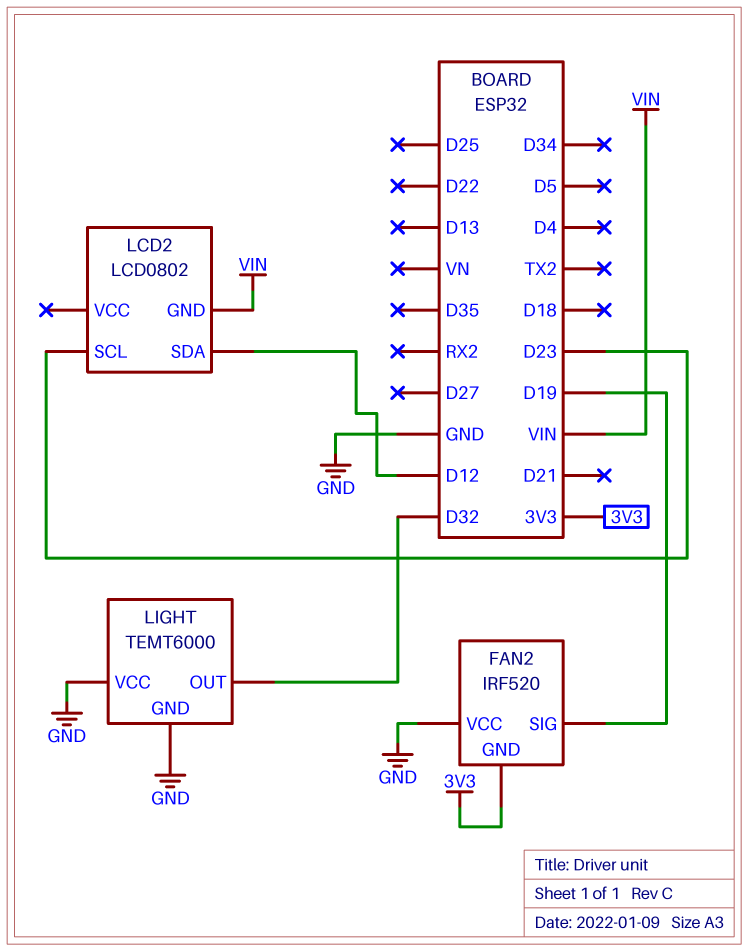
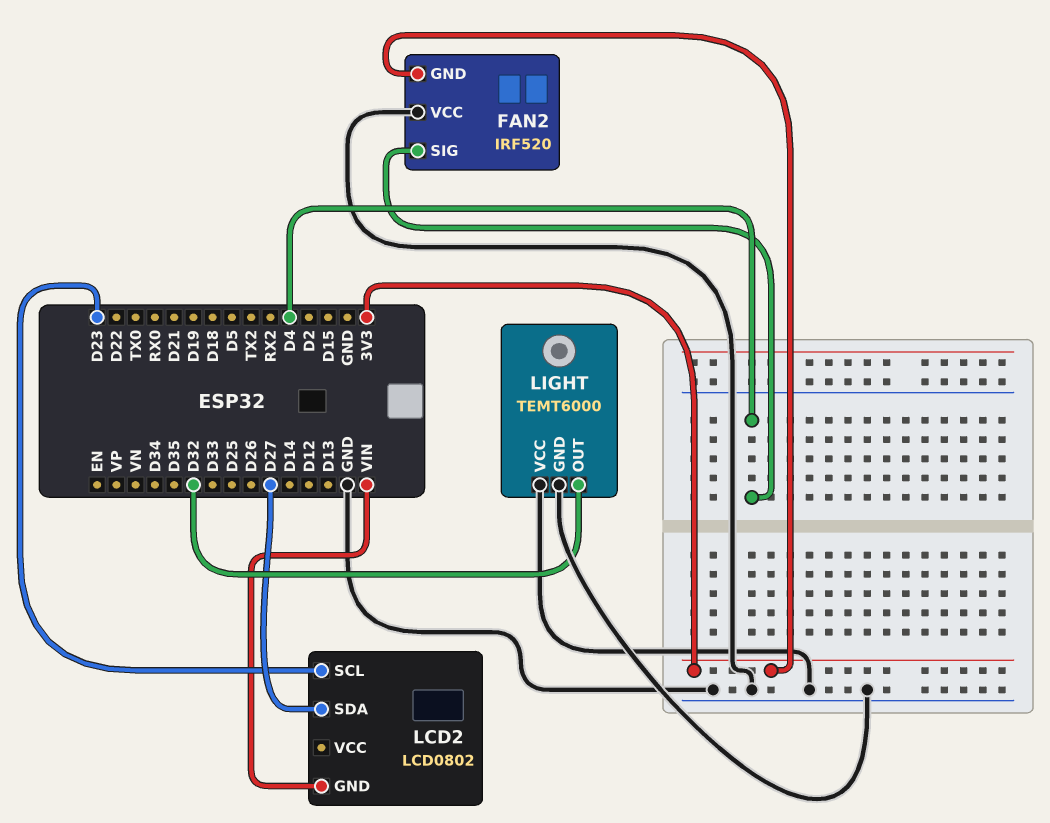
FAN2 pin SIG: D19 -> D4
LCD2 pin SDA: D12 -> D27

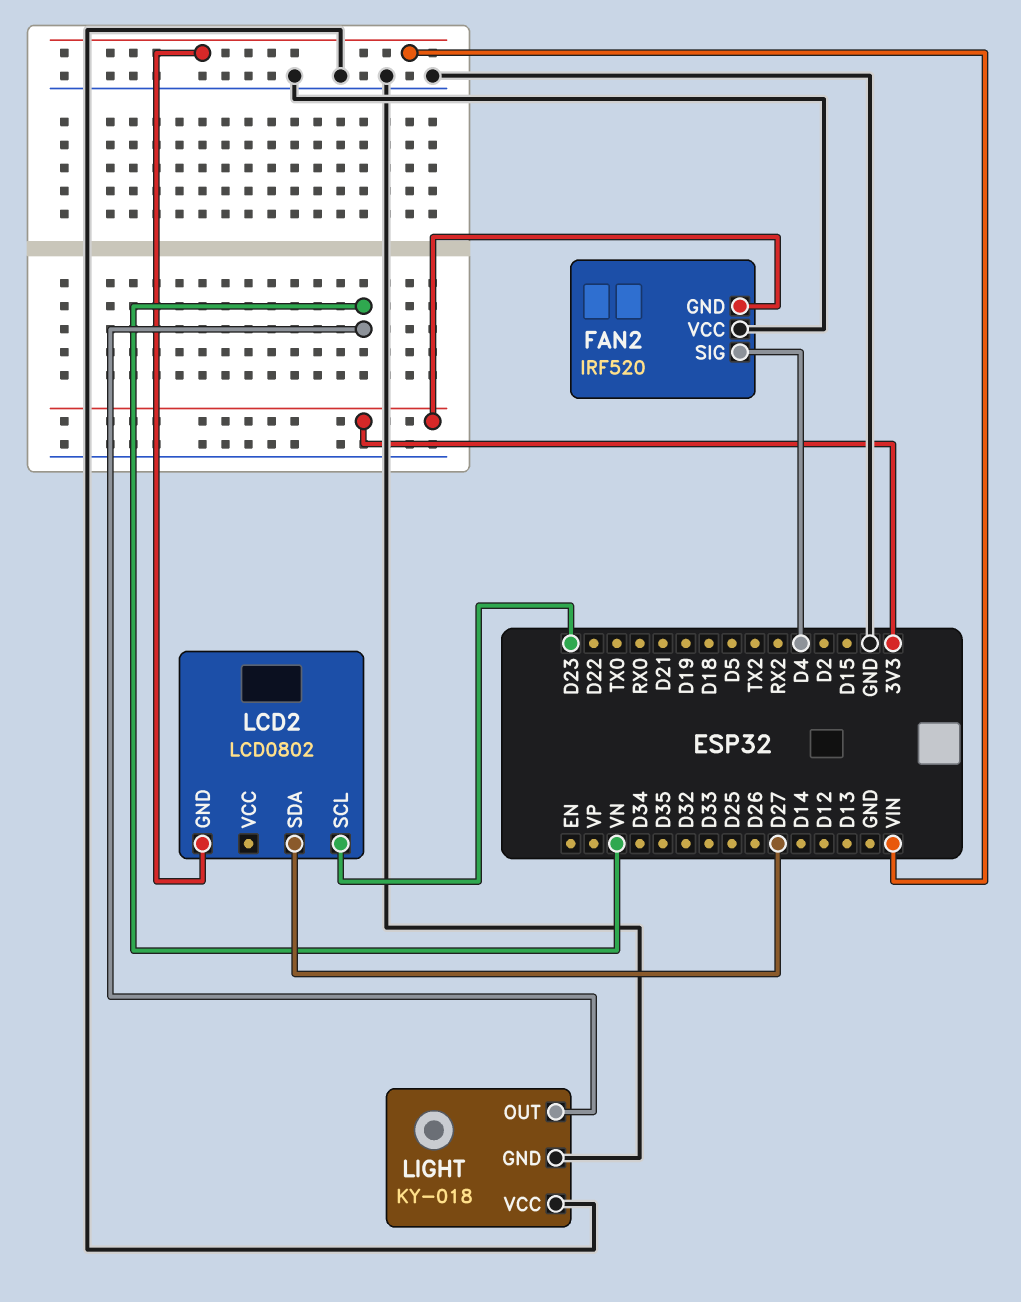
LIGHT: TEMT6000 -> KY-018
LIGHT pin OUT: D32 -> VN

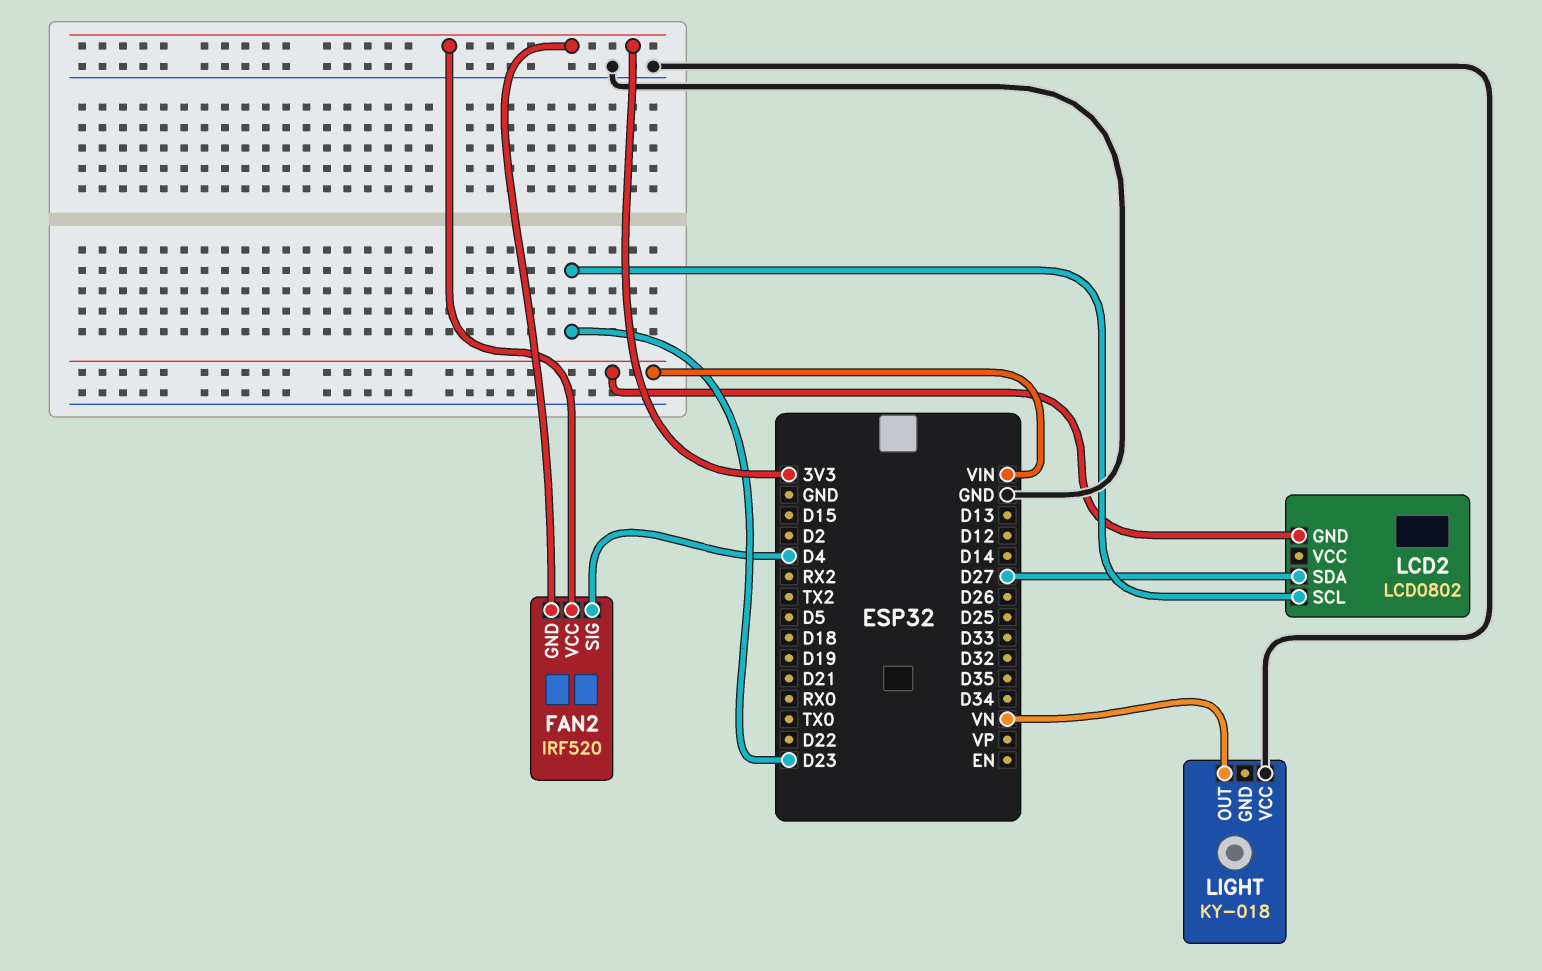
FAN2 pin VCC: GND -> 3V3
LIGHT pin GND: GND -> none

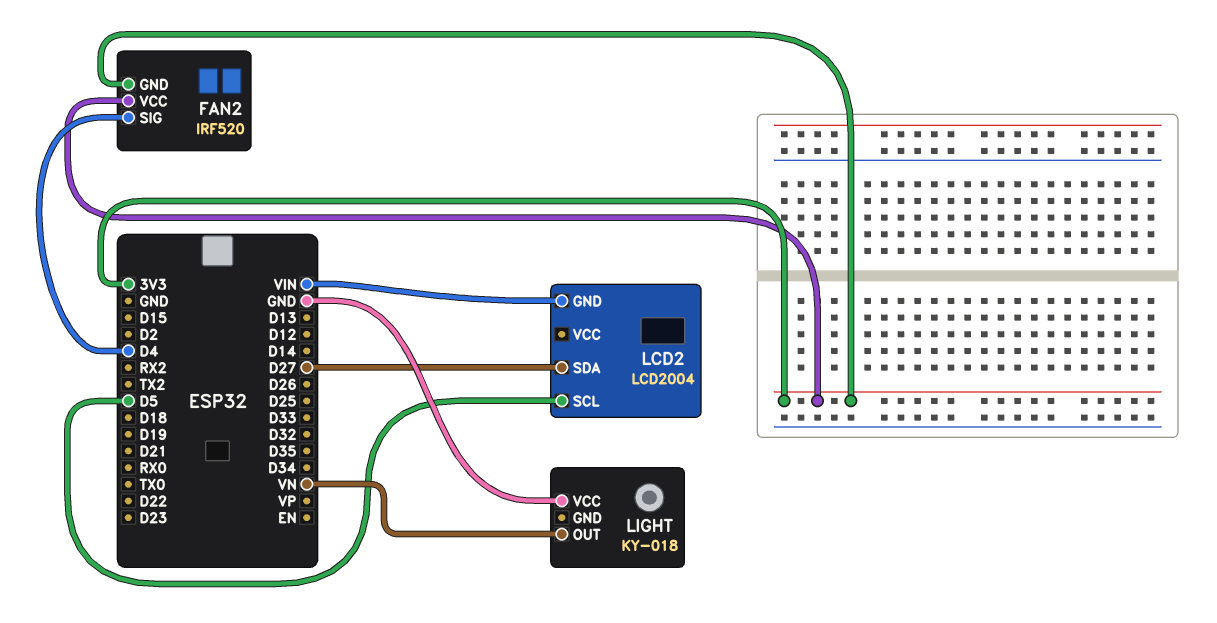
LCD2: LCD0802 -> LCD2004
LCD2 pin SCL: D23 -> D5

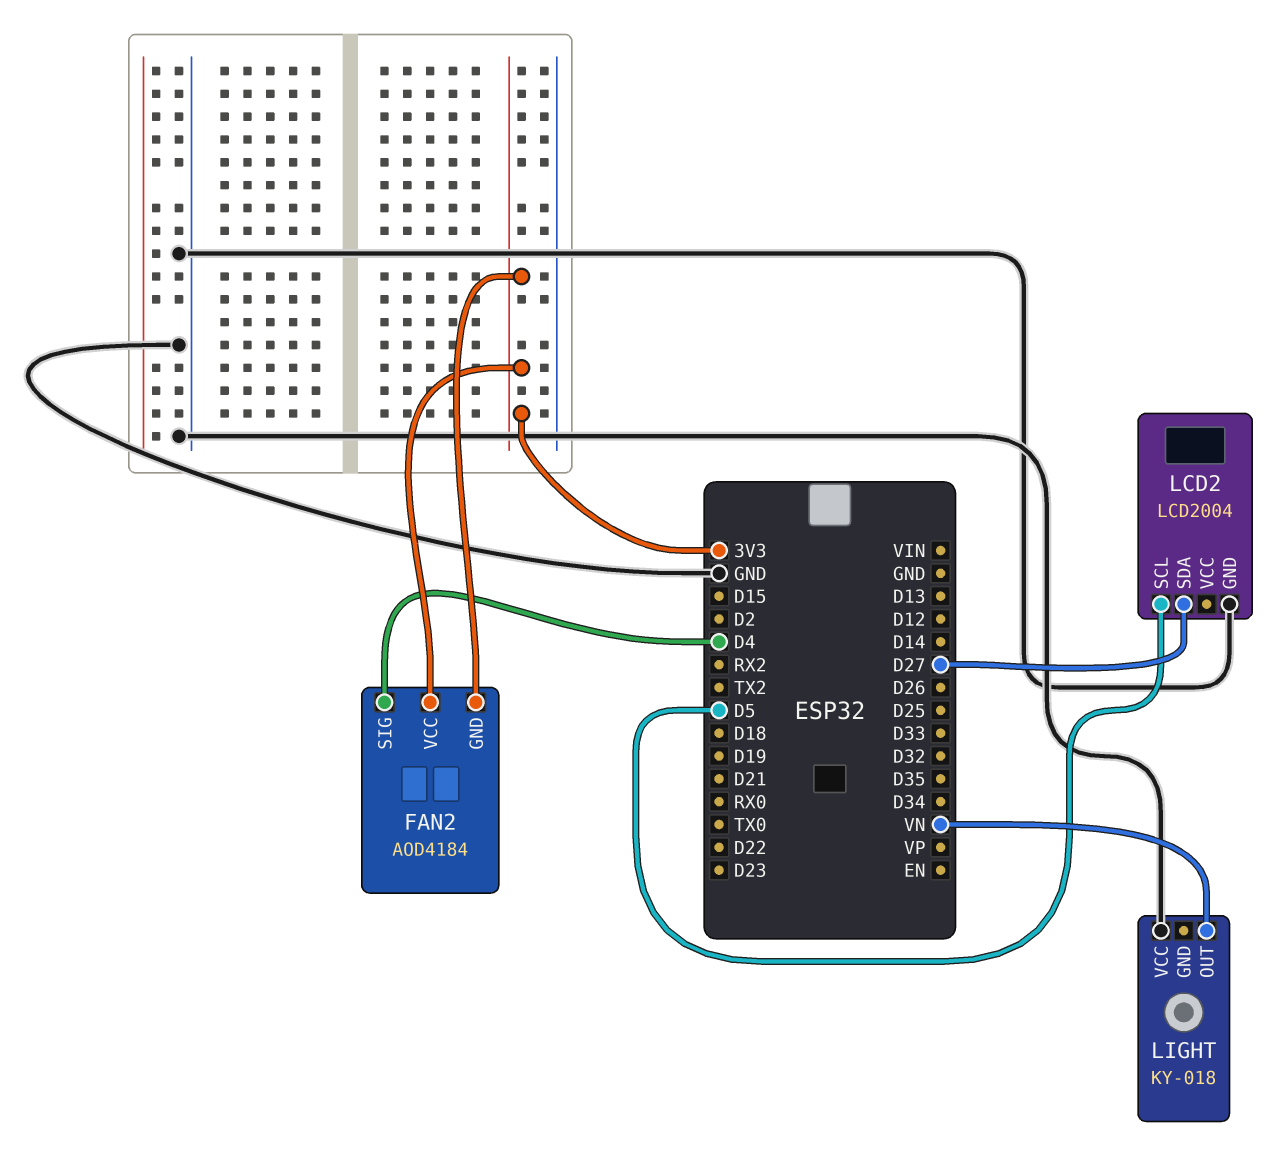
FAN2: IRF520 -> AOD4184
LCD2 pin GND: VIN -> GND

